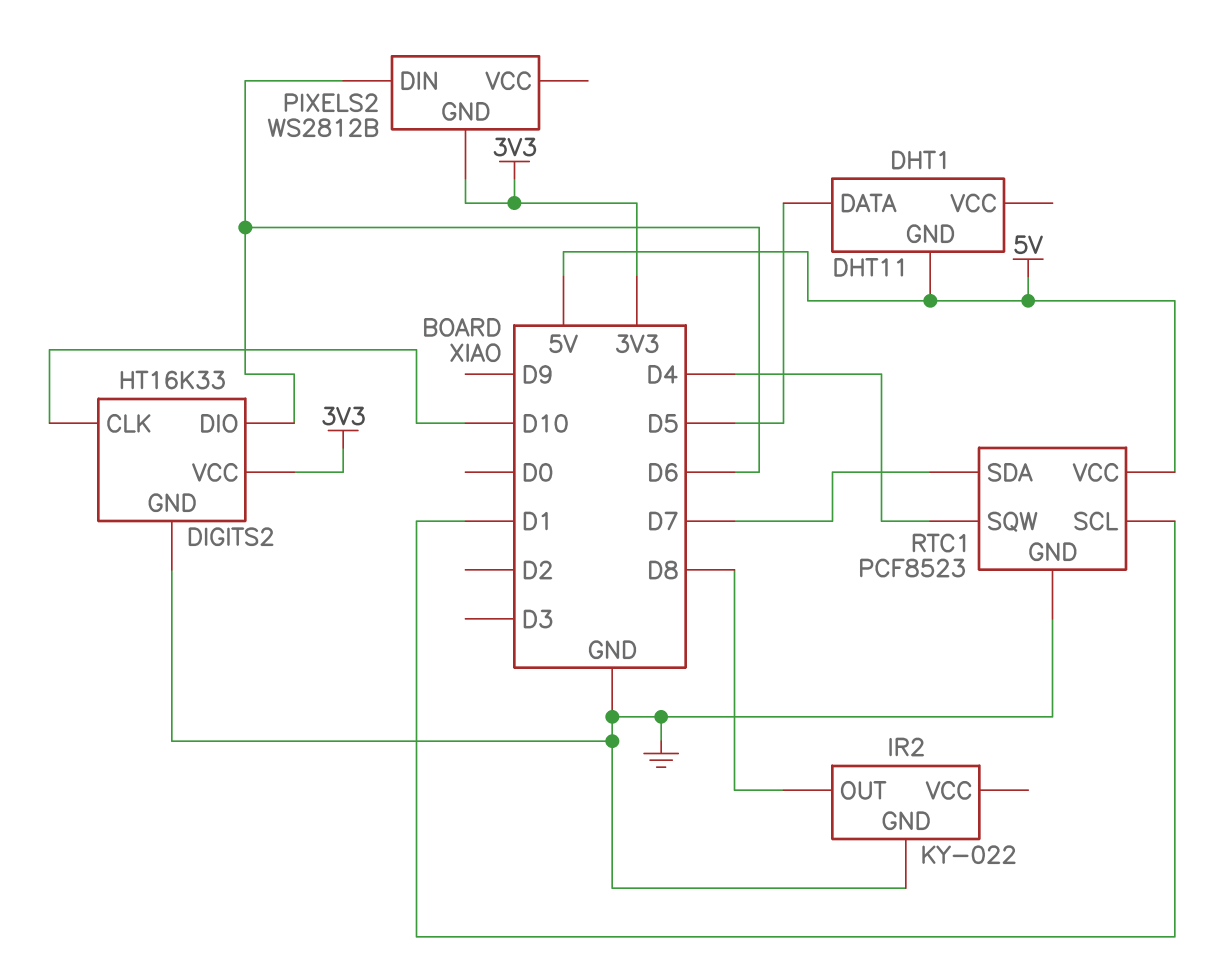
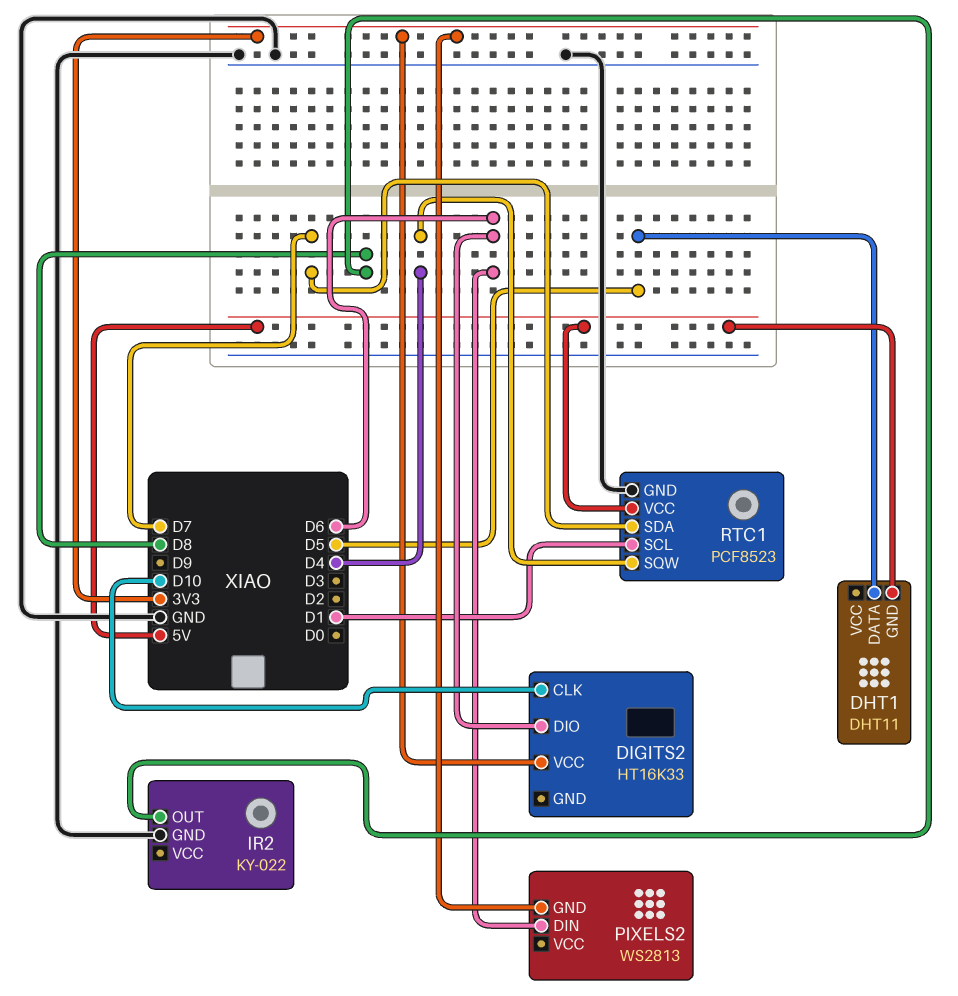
DIGITS2 pin GND: GND -> none
PIXELS2: WS2812B -> WS2813

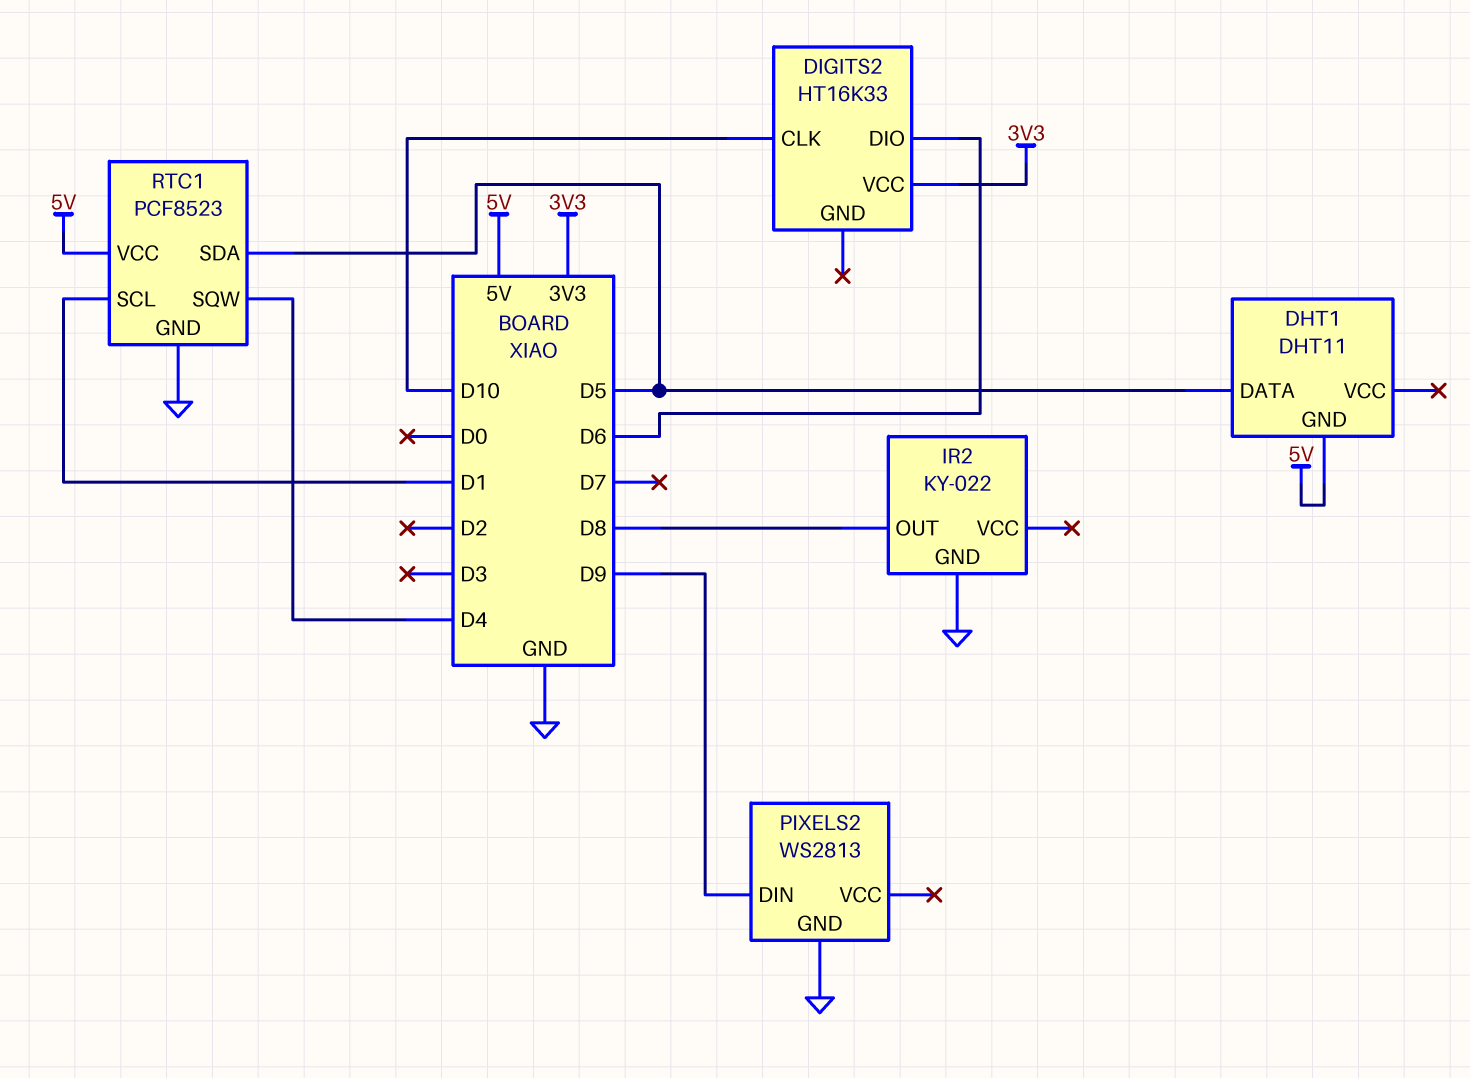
PIXELS2 pin DIN: D6 -> D9
PIXELS2 pin GND: 3V3 -> GND
RTC1 pin SDA: D7 -> D5

